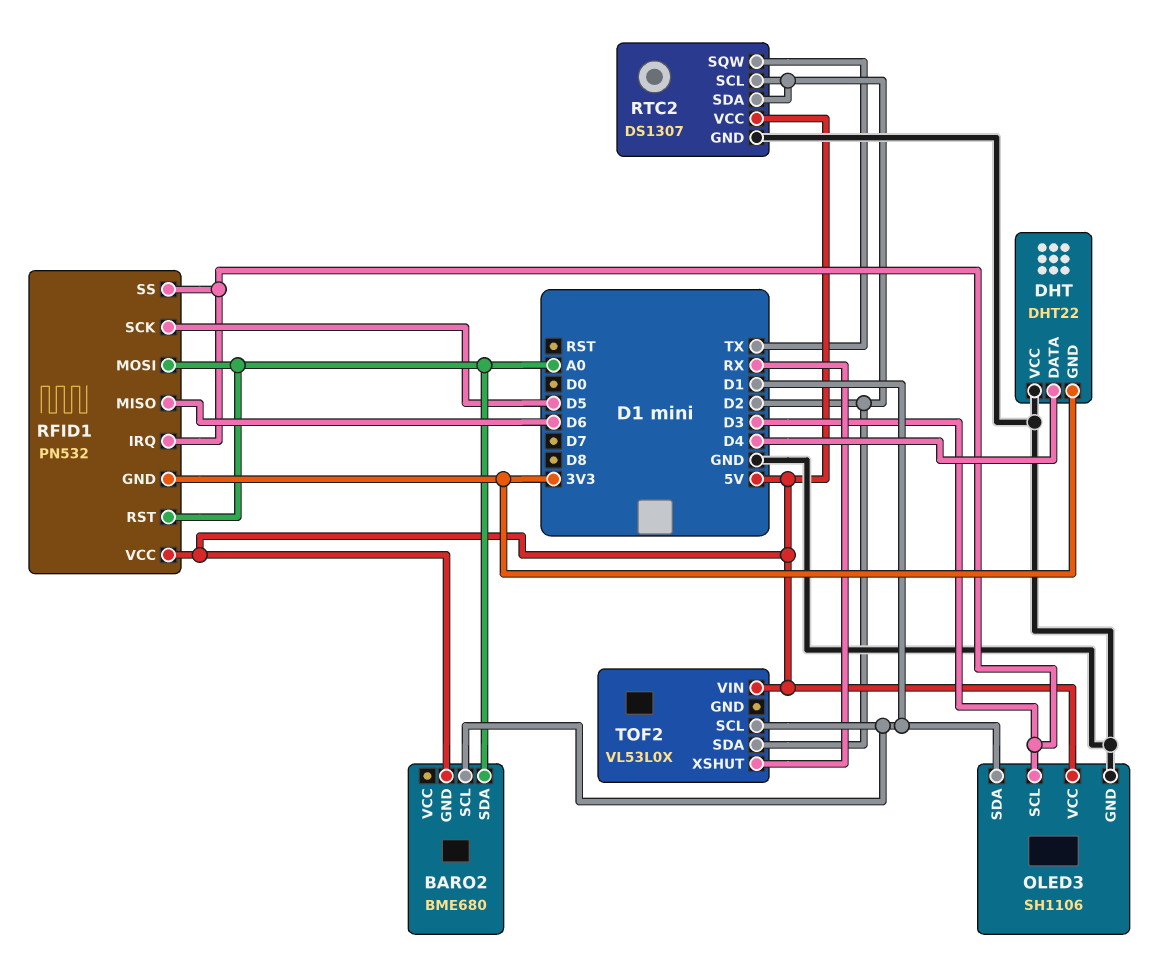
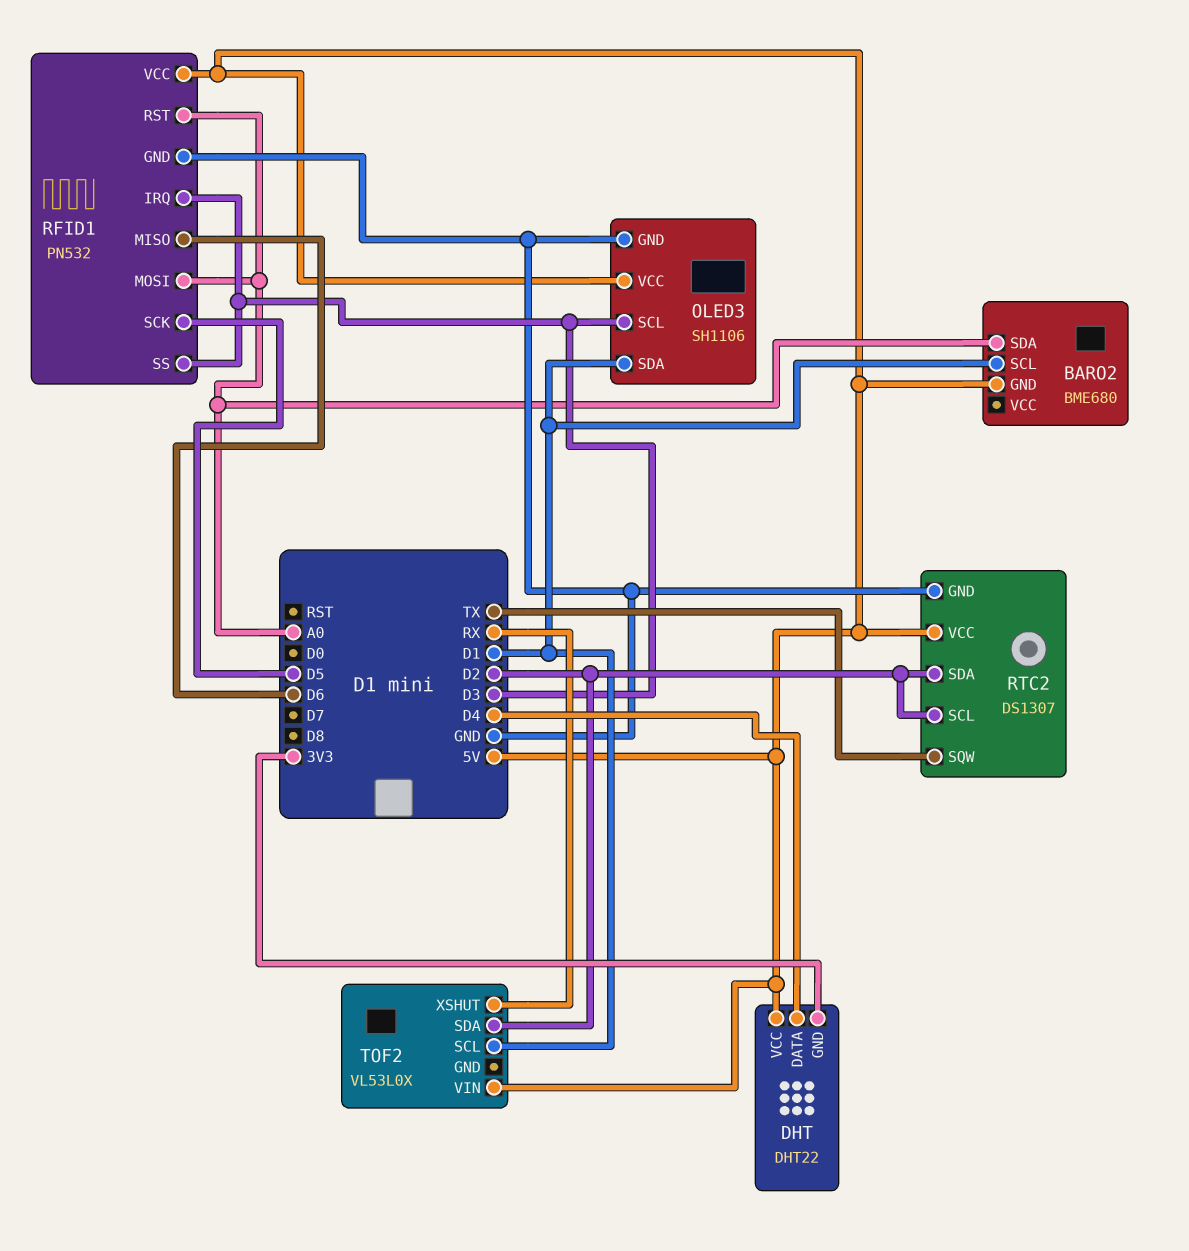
DHT pin VCC: GND -> 5V
RFID1 pin GND: 3V3 -> GND

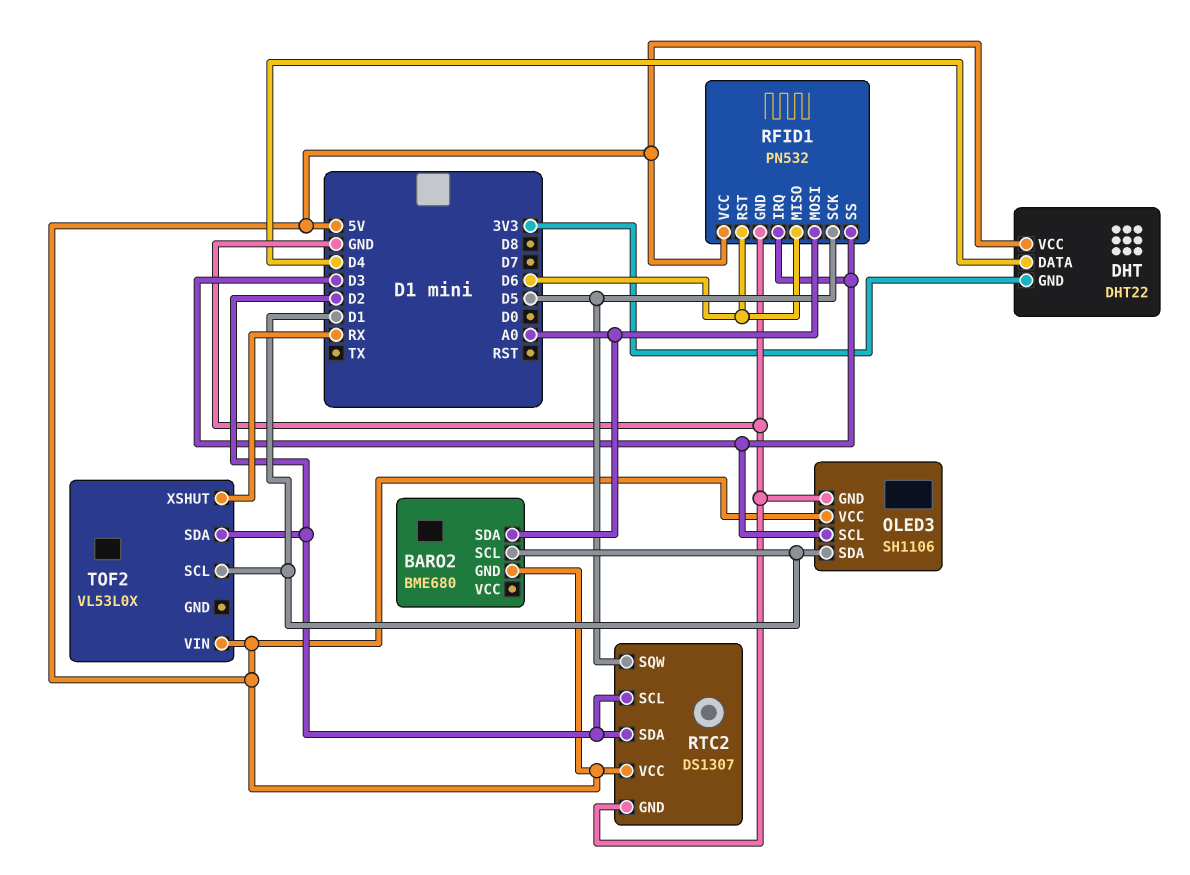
RFID1 pin RST: A0 -> D6
RTC2 pin SQW: TX -> D5

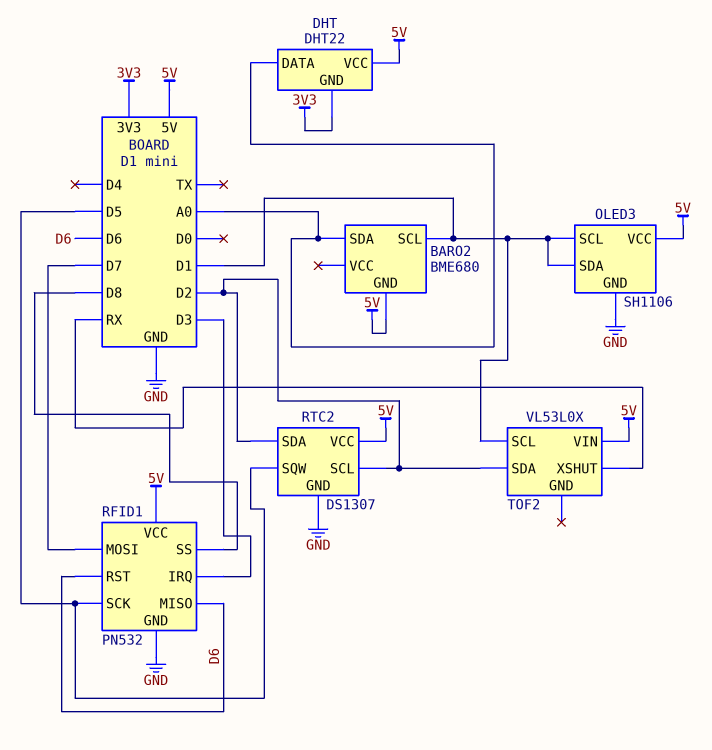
DHT pin DATA: D4 -> A0
OLED3 pin SCL: D3 -> D1
RFID1 pin MOSI: A0 -> D7
RFID1 pin SS: D3 -> D8

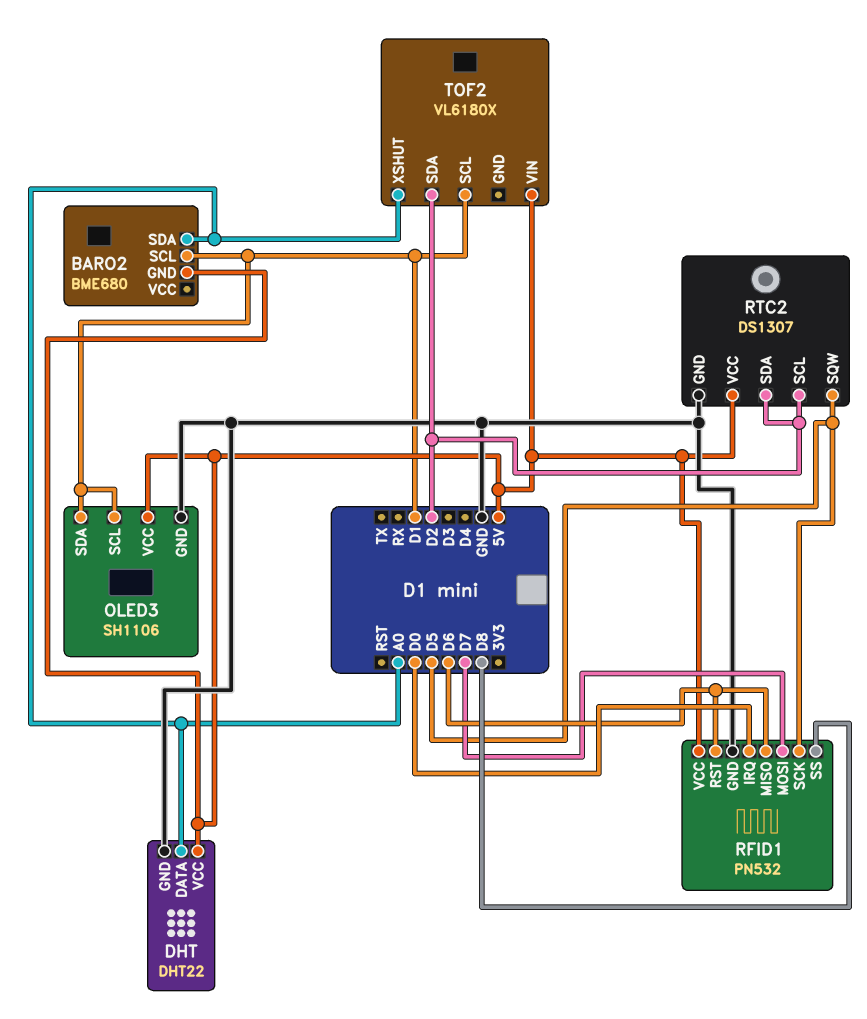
DHT pin GND: 3V3 -> GND
RFID1 pin IRQ: D3 -> D0
TOF2: VL53L0X -> VL6180X
TOF2 pin XSHUT: RX -> A0

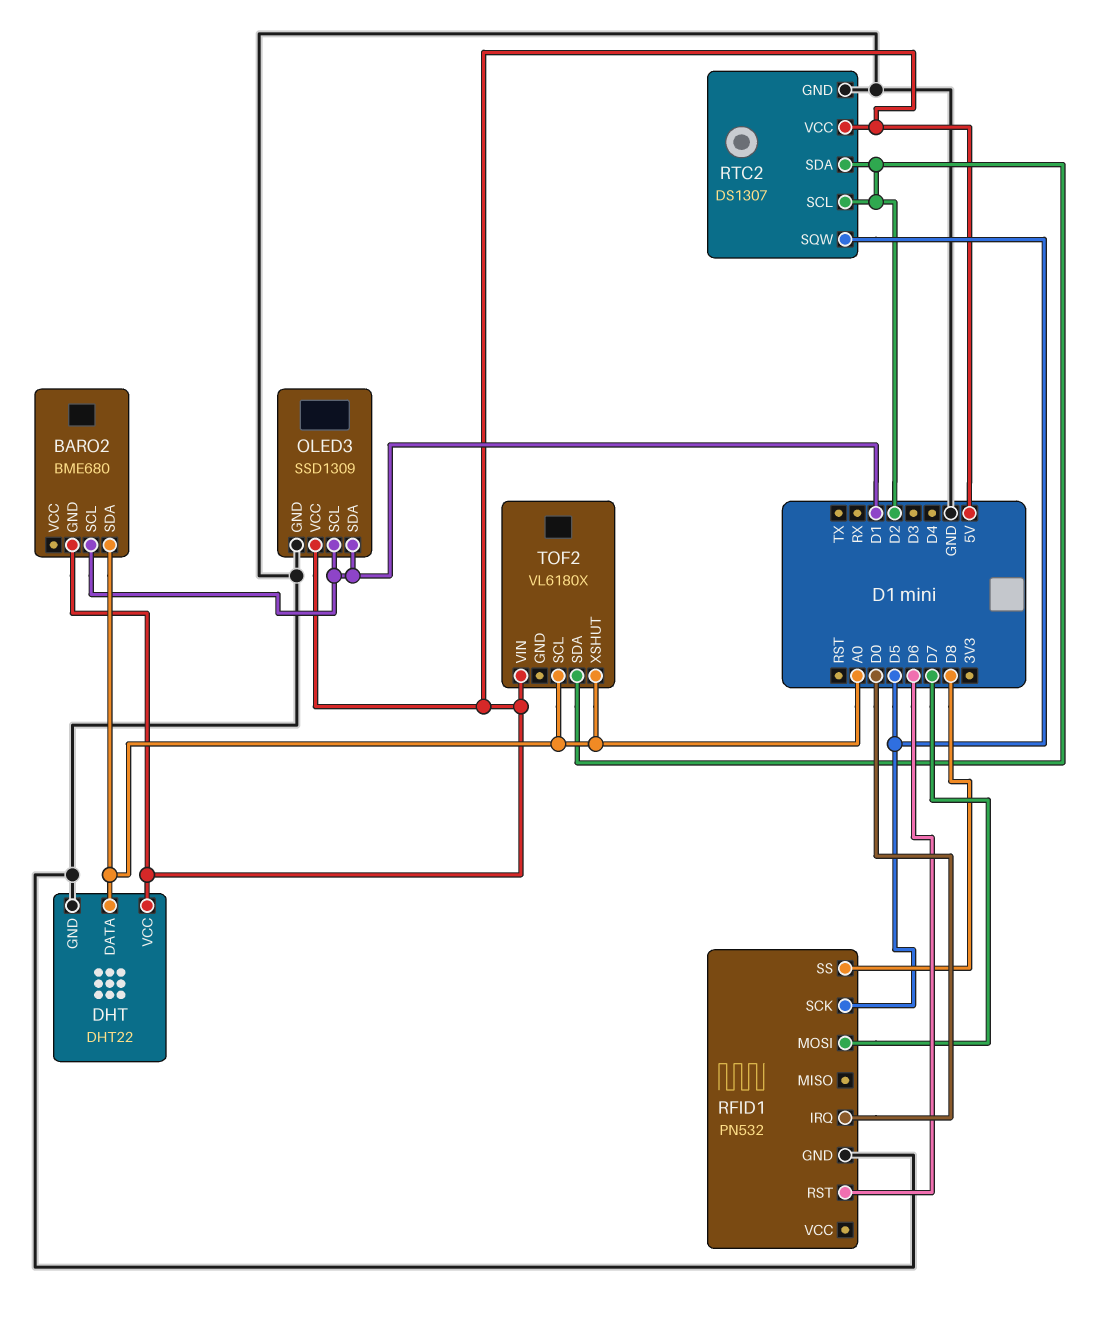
OLED3: SH1106 -> SSD1309
RFID1 pin MISO: D6 -> none
RFID1 pin VCC: 5V -> none
TOF2 pin SCL: D1 -> A0

